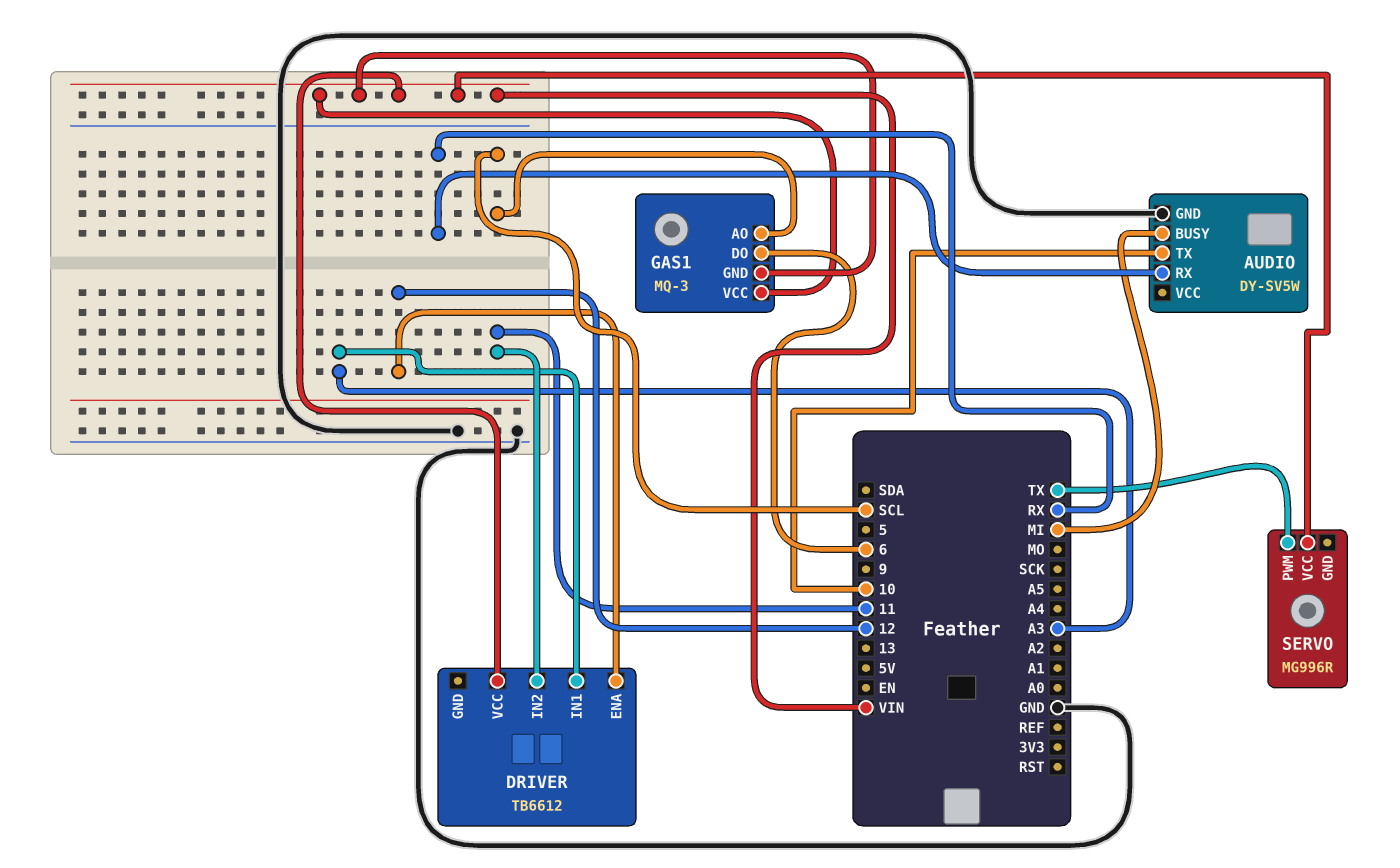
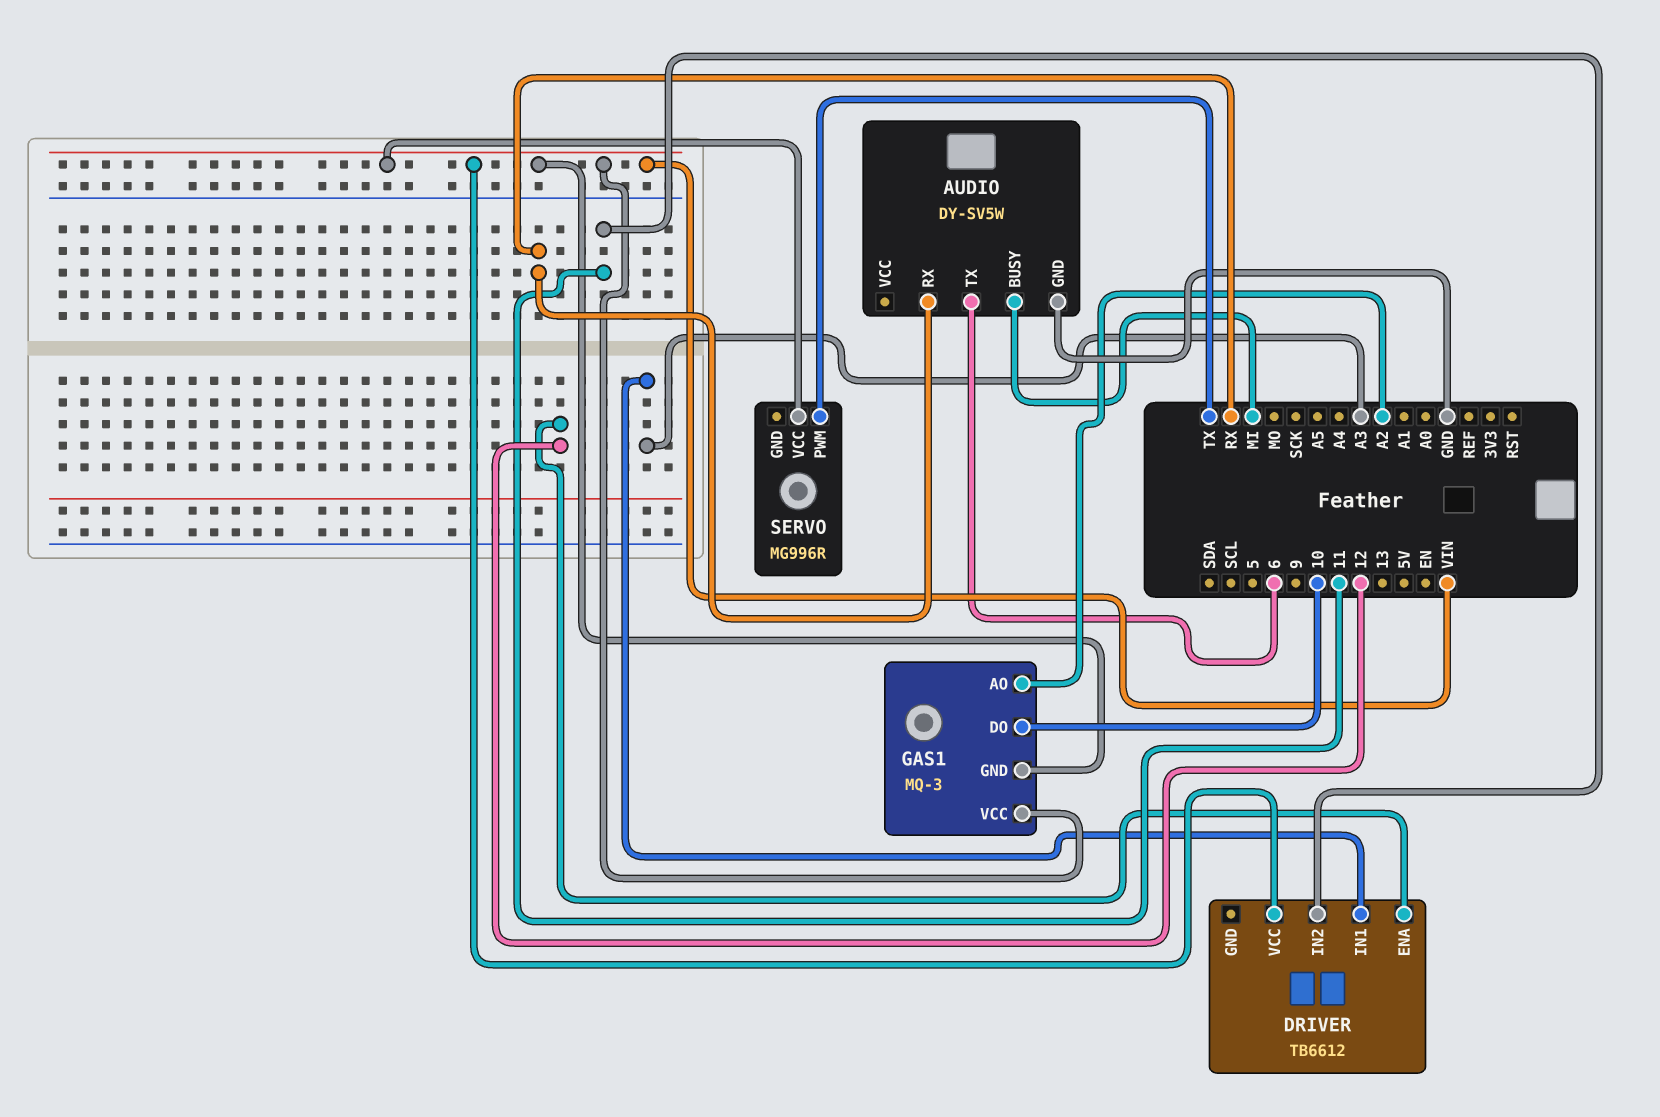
AUDIO pin TX: 10 -> 6
GAS1 pin AO: SCL -> A2
GAS1 pin DO: 6 -> 10

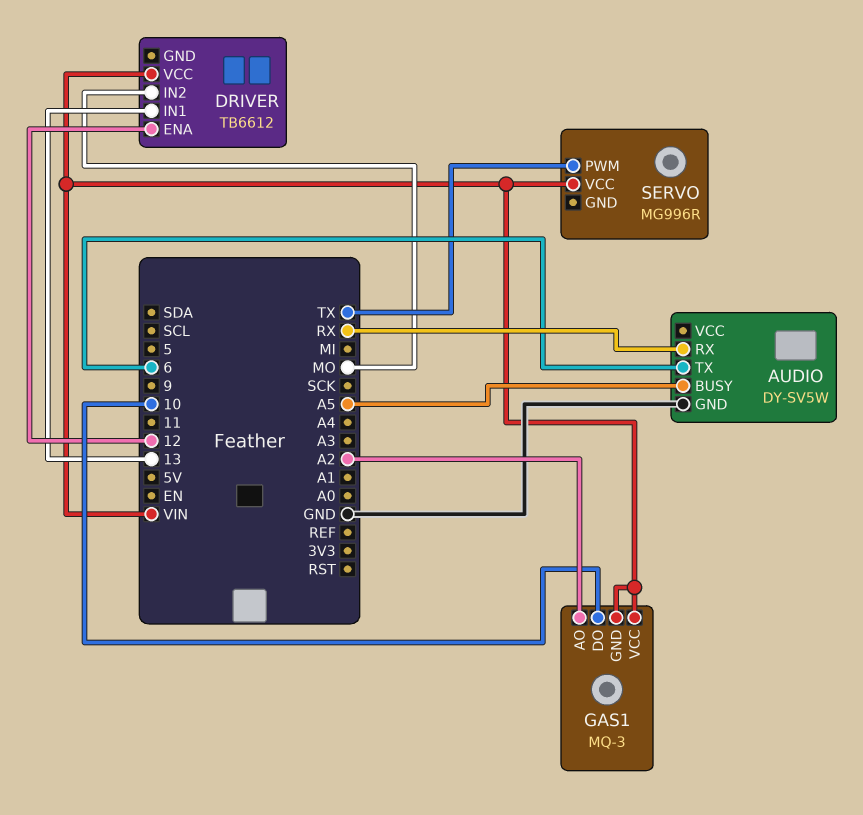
AUDIO pin BUSY: MI -> A5
DRIVER pin IN1: A3 -> 13
DRIVER pin IN2: 11 -> MO

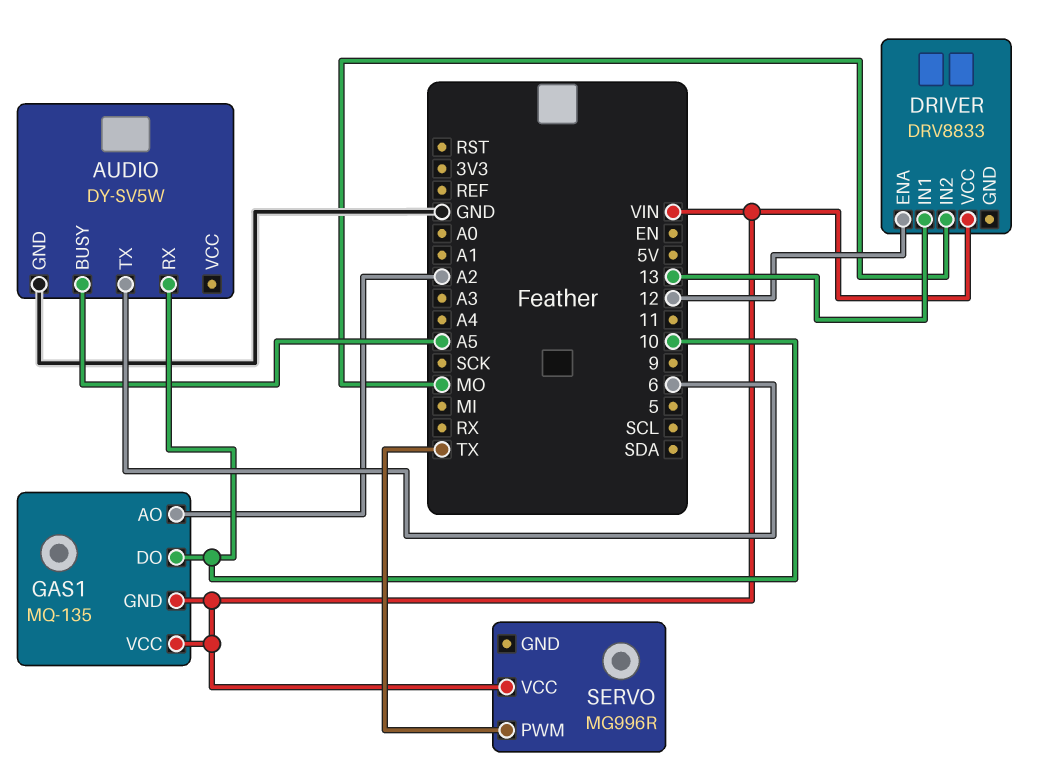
AUDIO pin RX: RX -> 10
DRIVER: TB6612 -> DRV8833
GAS1: MQ-3 -> MQ-135

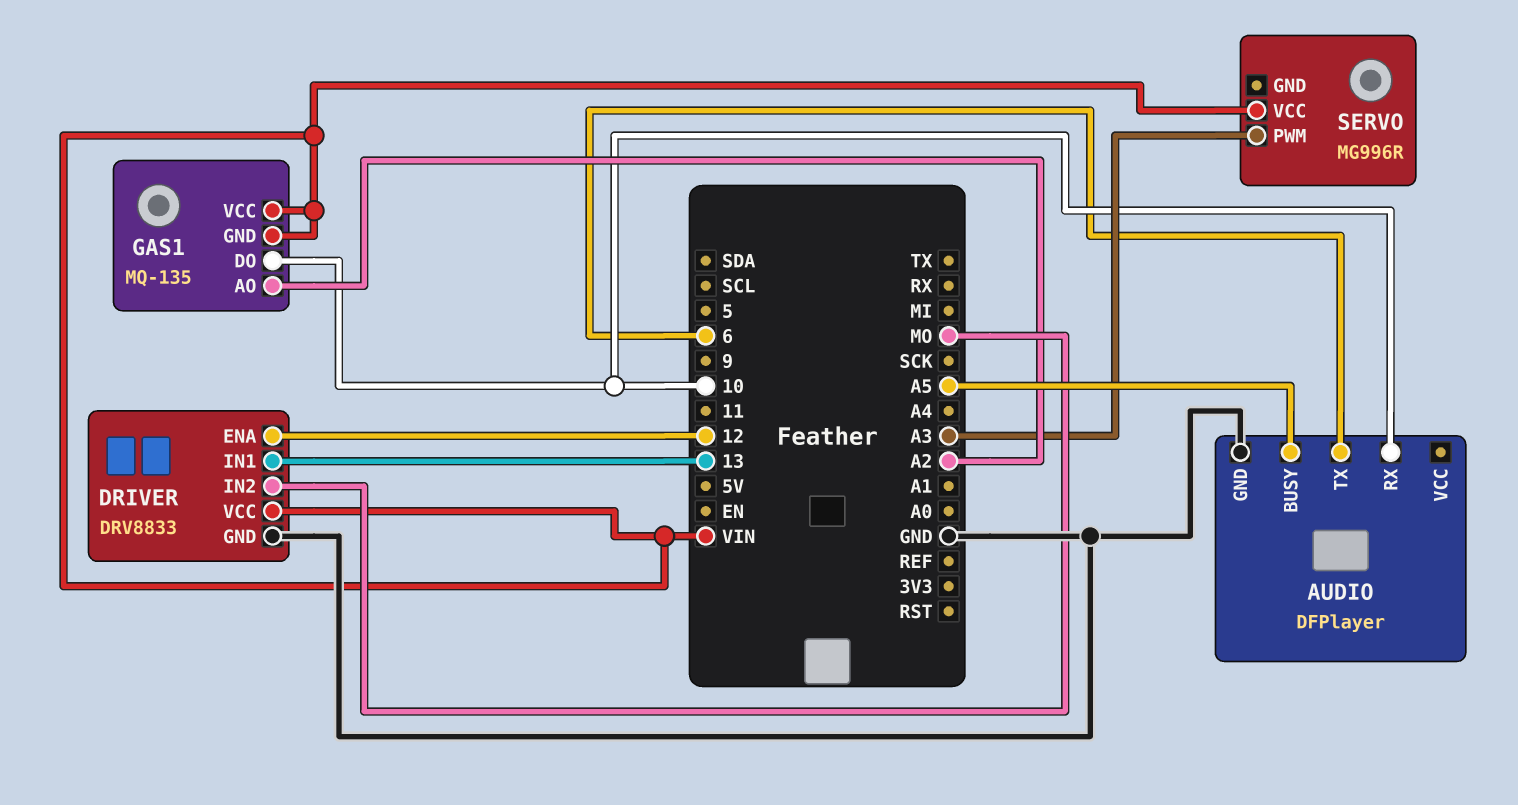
AUDIO: DY-SV5W -> DFPlayer
DRIVER pin GND: none -> GND
SERVO pin PWM: TX -> A3

